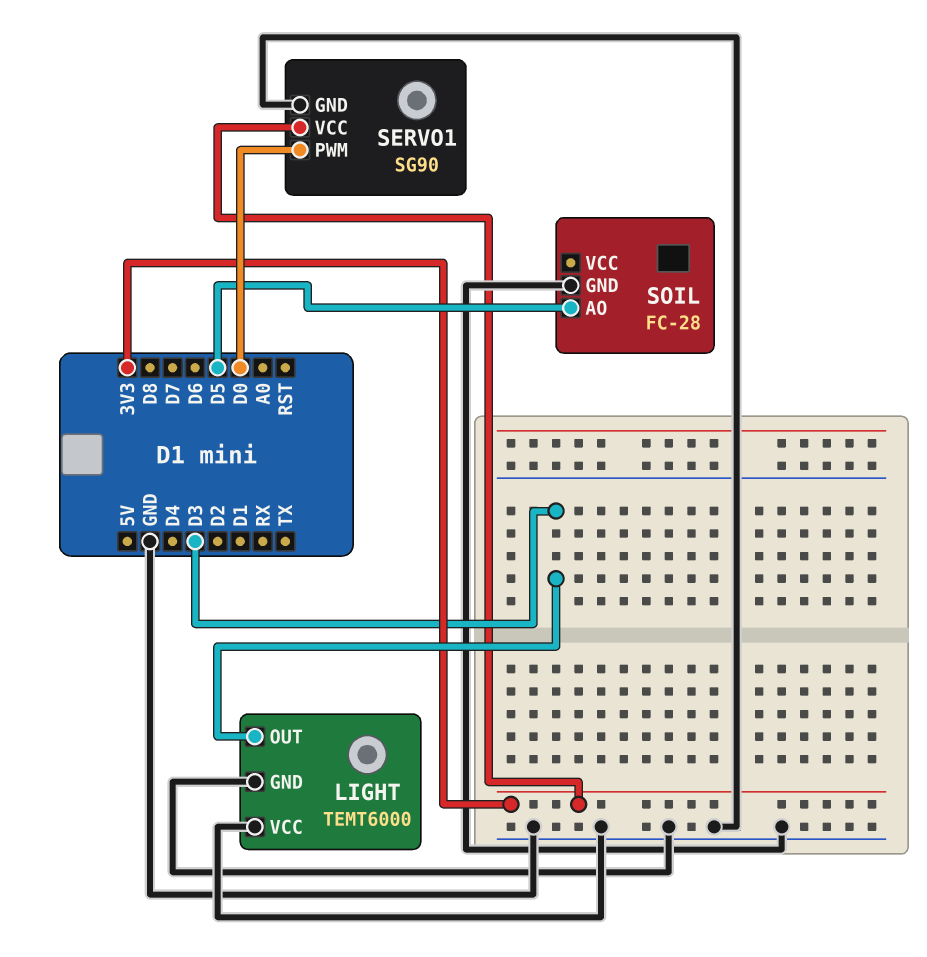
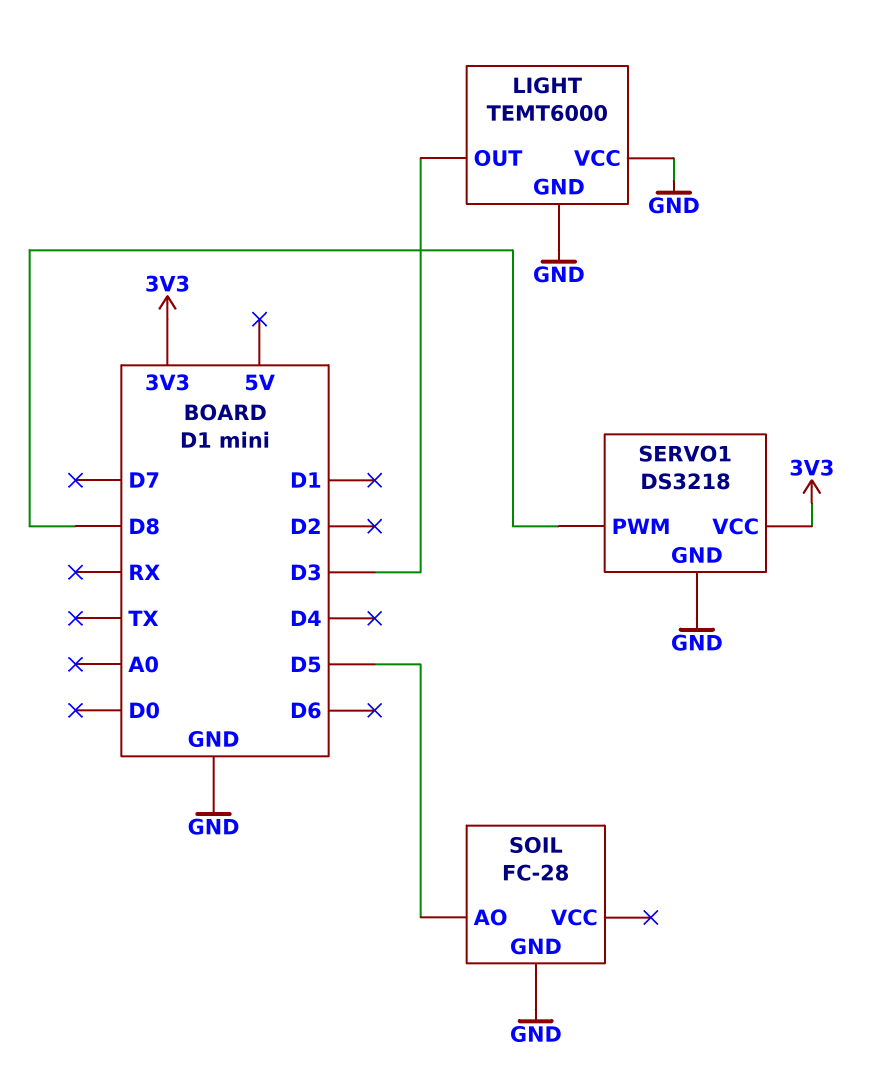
SERVO1: SG90 -> DS3218
SERVO1 pin PWM: D0 -> D8

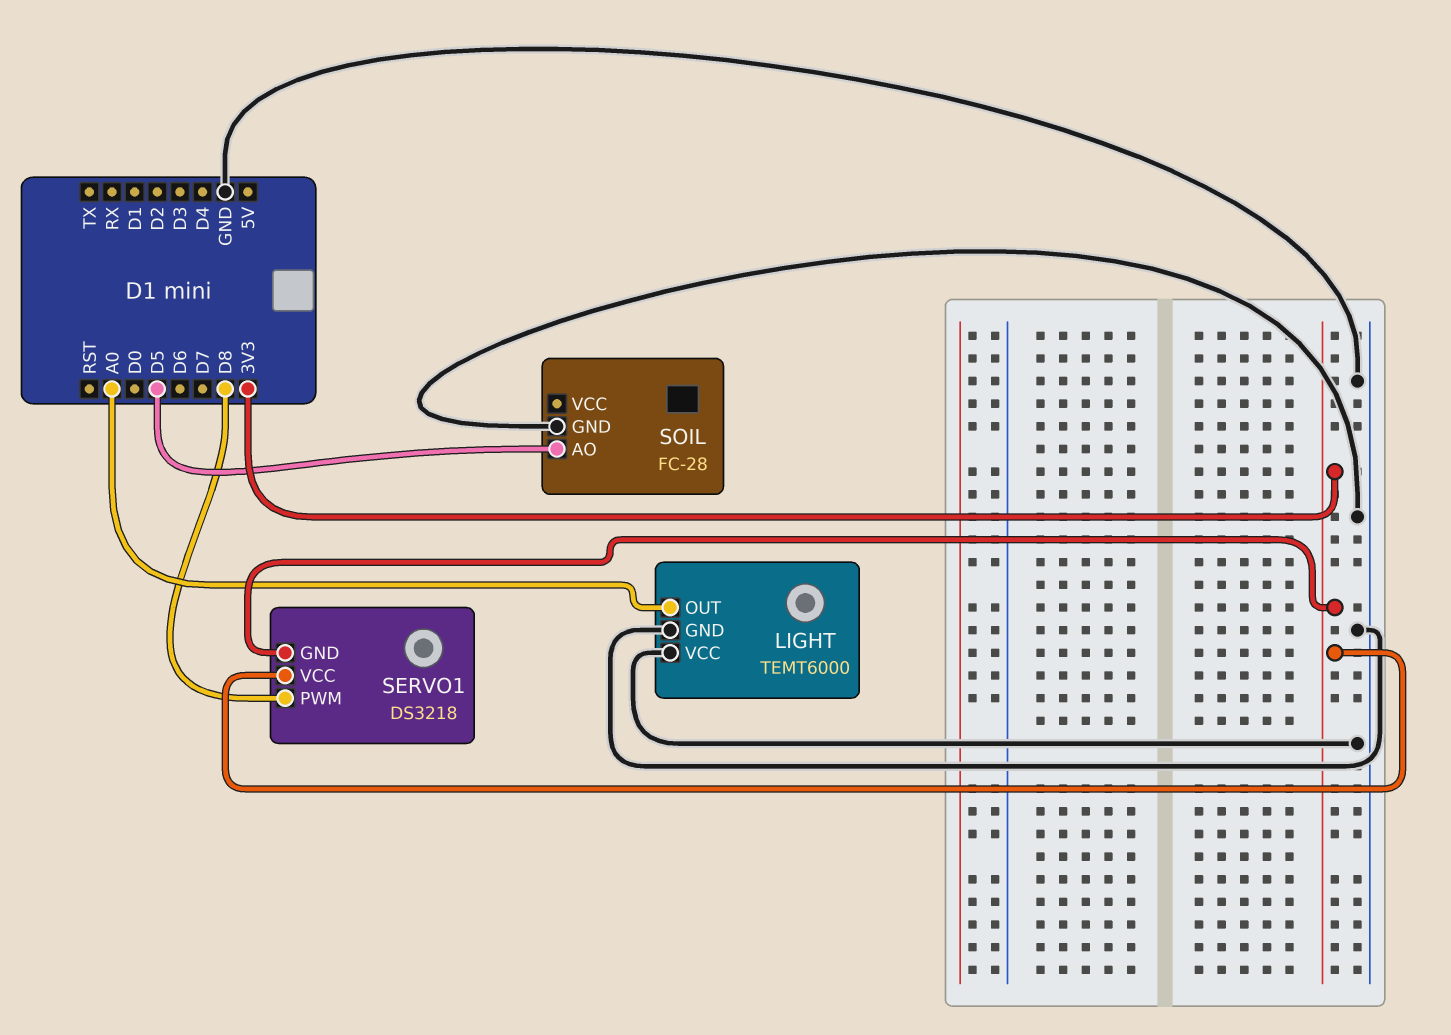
LIGHT pin OUT: D3 -> A0
SERVO1 pin GND: GND -> 3V3

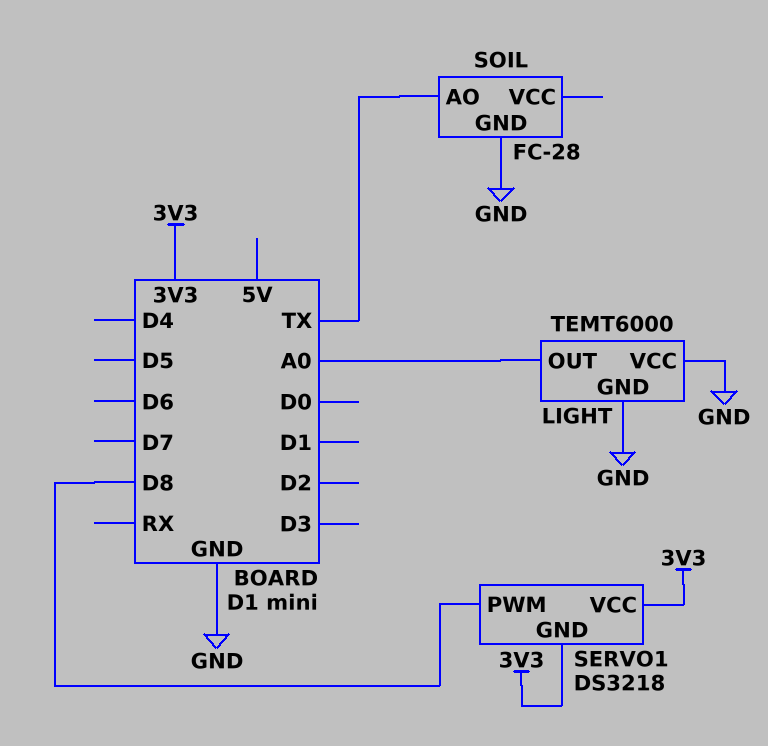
SOIL pin AO: D5 -> TX

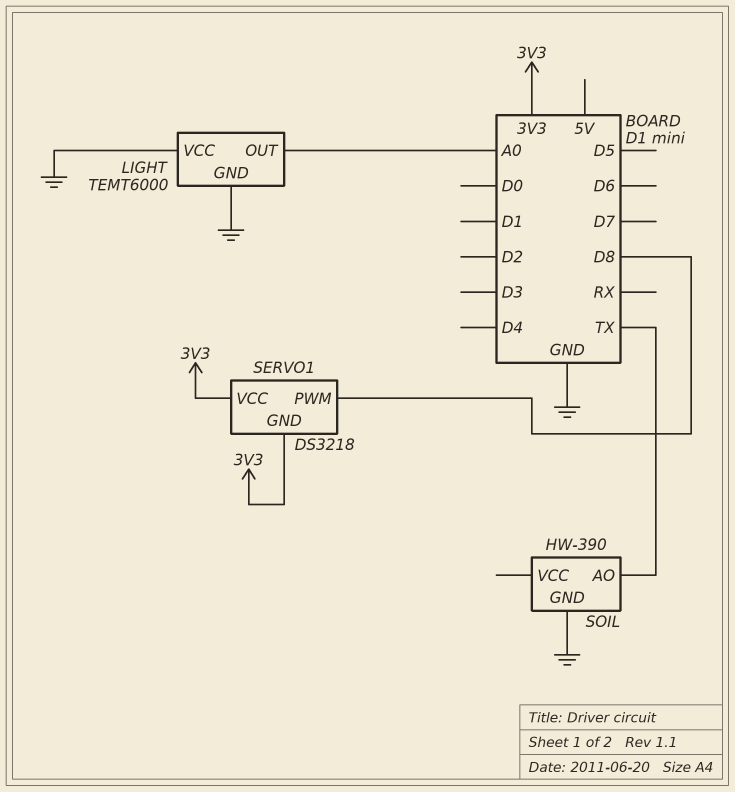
SOIL: FC-28 -> HW-390

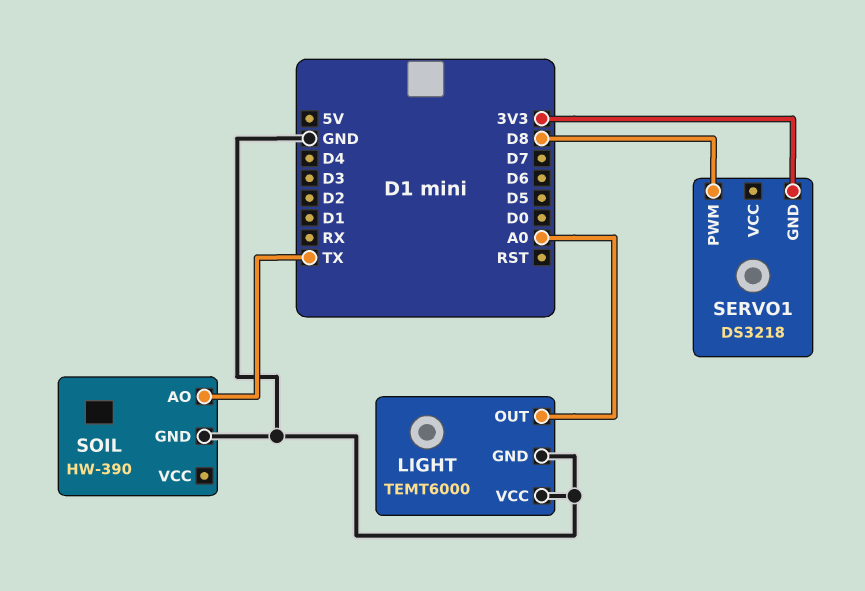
SERVO1 pin VCC: 3V3 -> none

